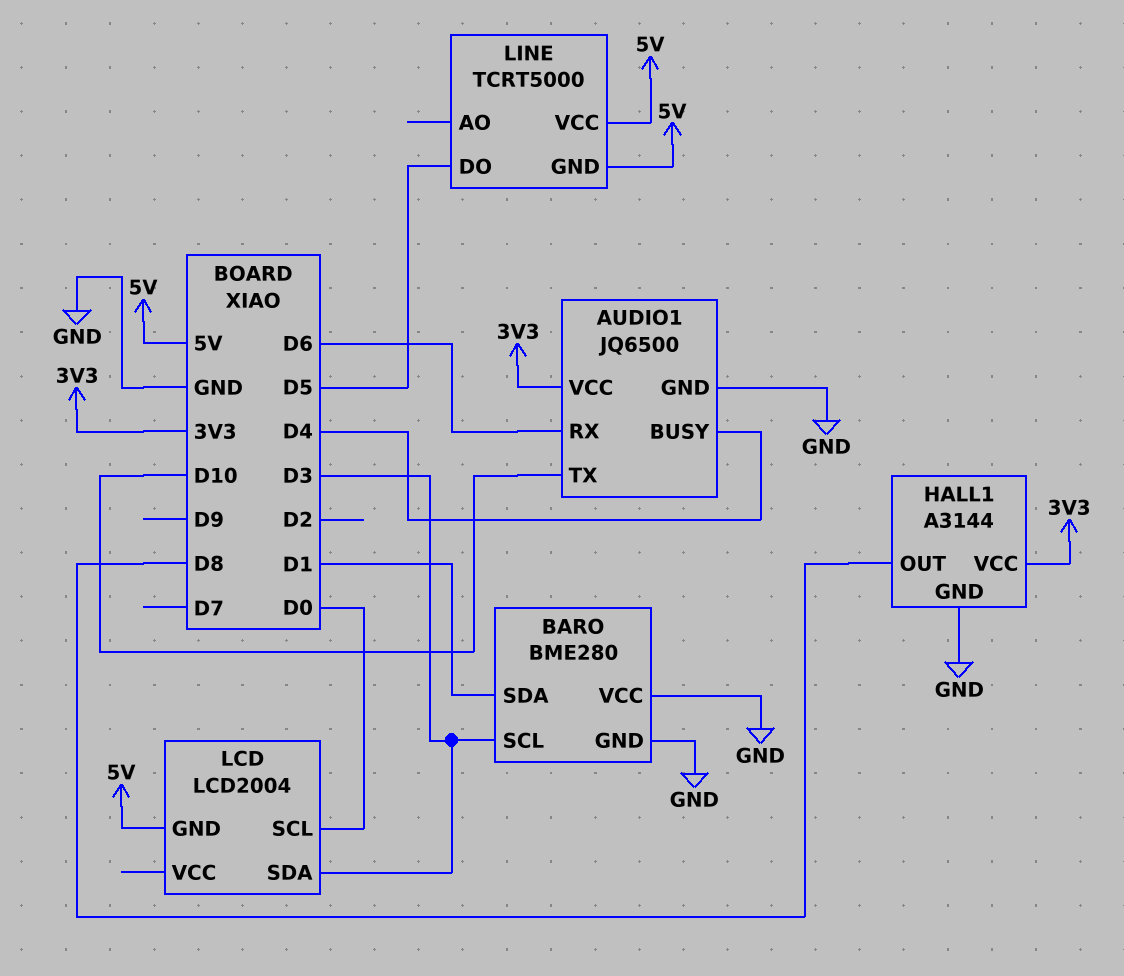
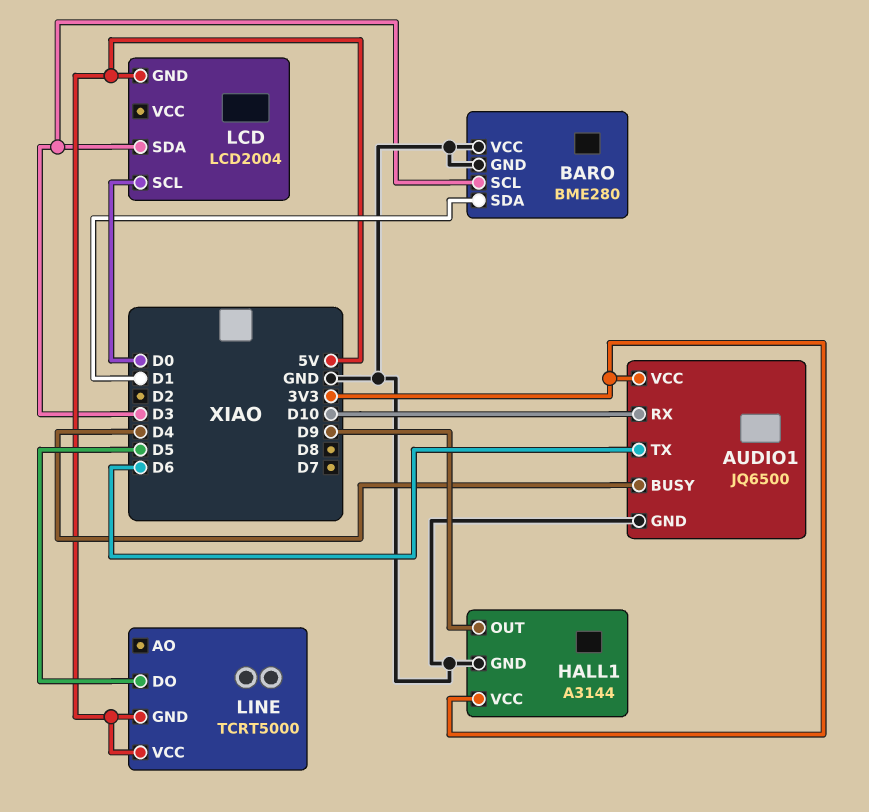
AUDIO1 pin RX: D6 -> D10
AUDIO1 pin TX: D10 -> D6
HALL1 pin OUT: D8 -> D9

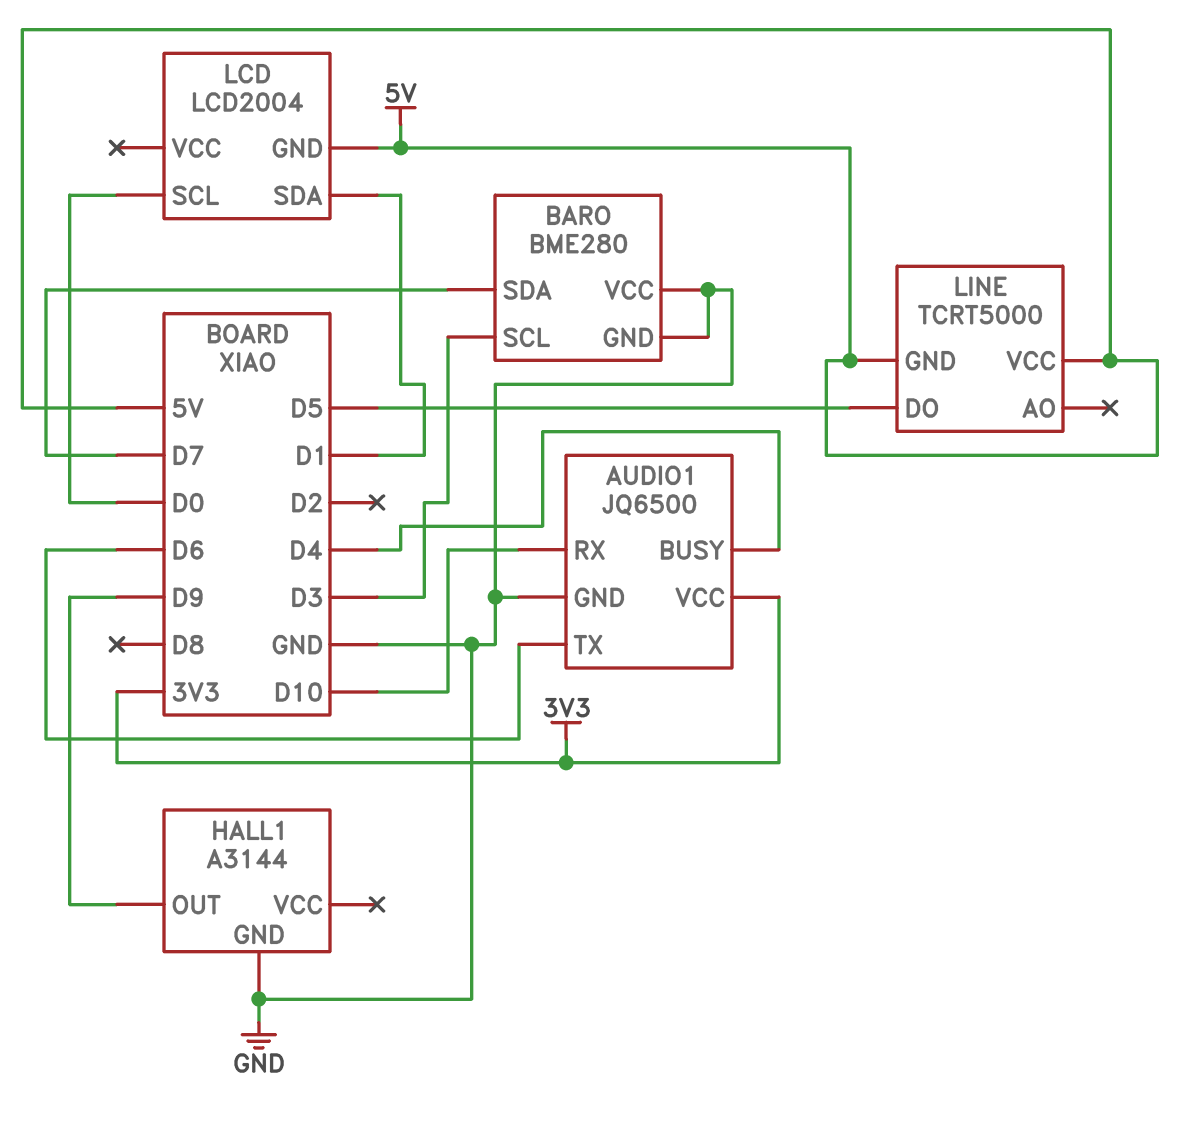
BARO pin SDA: D1 -> D7
HALL1 pin VCC: 3V3 -> none
LCD pin SDA: D3 -> D1

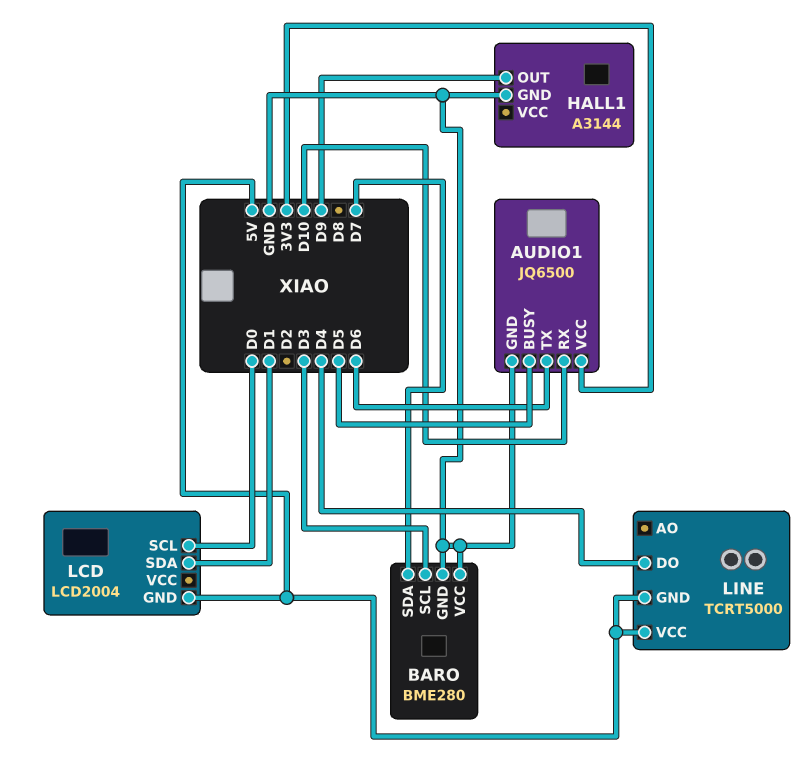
AUDIO1 pin BUSY: D4 -> D5
LINE pin DO: D5 -> D4

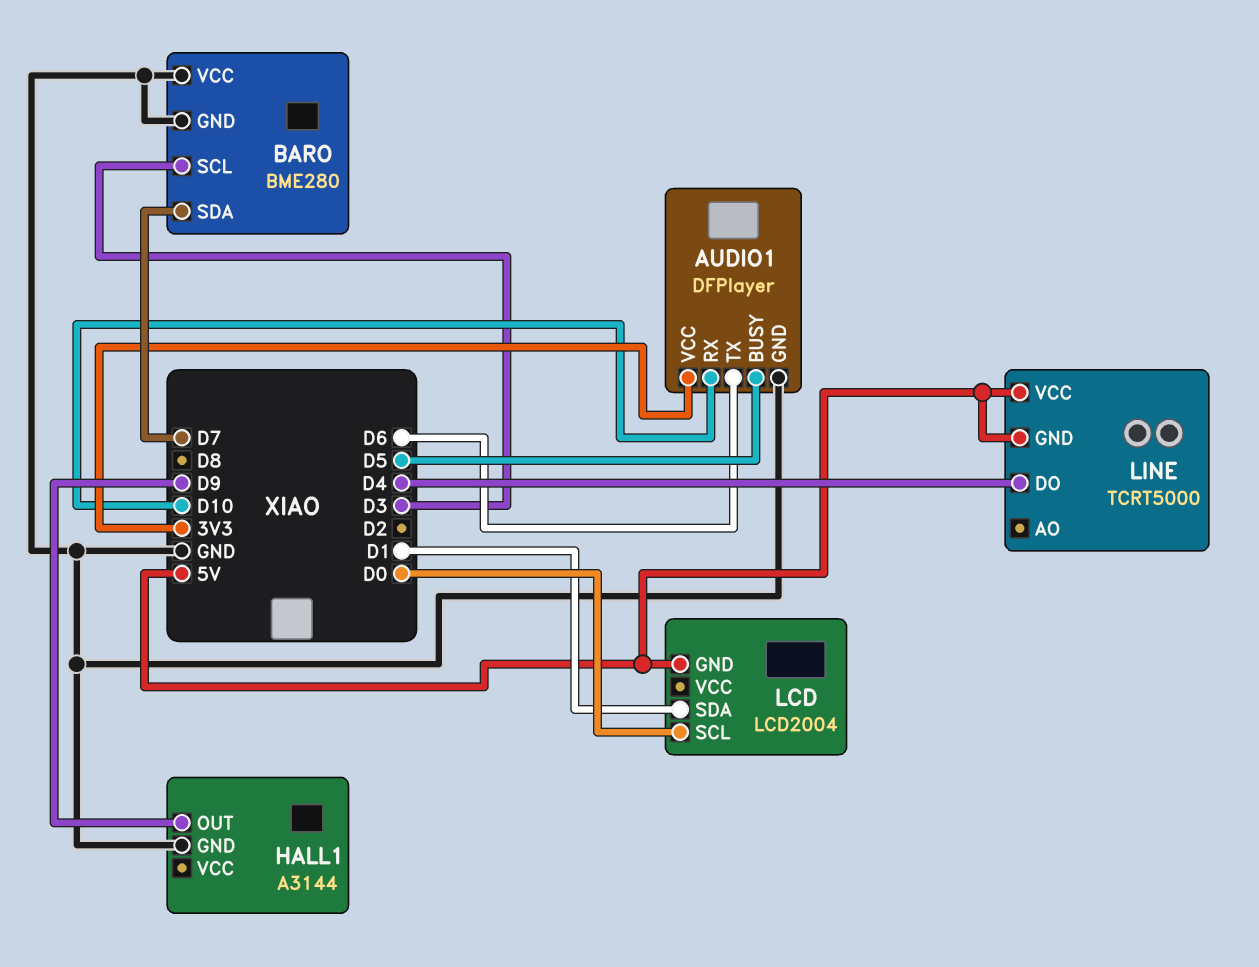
AUDIO1: JQ6500 -> DFPlayer

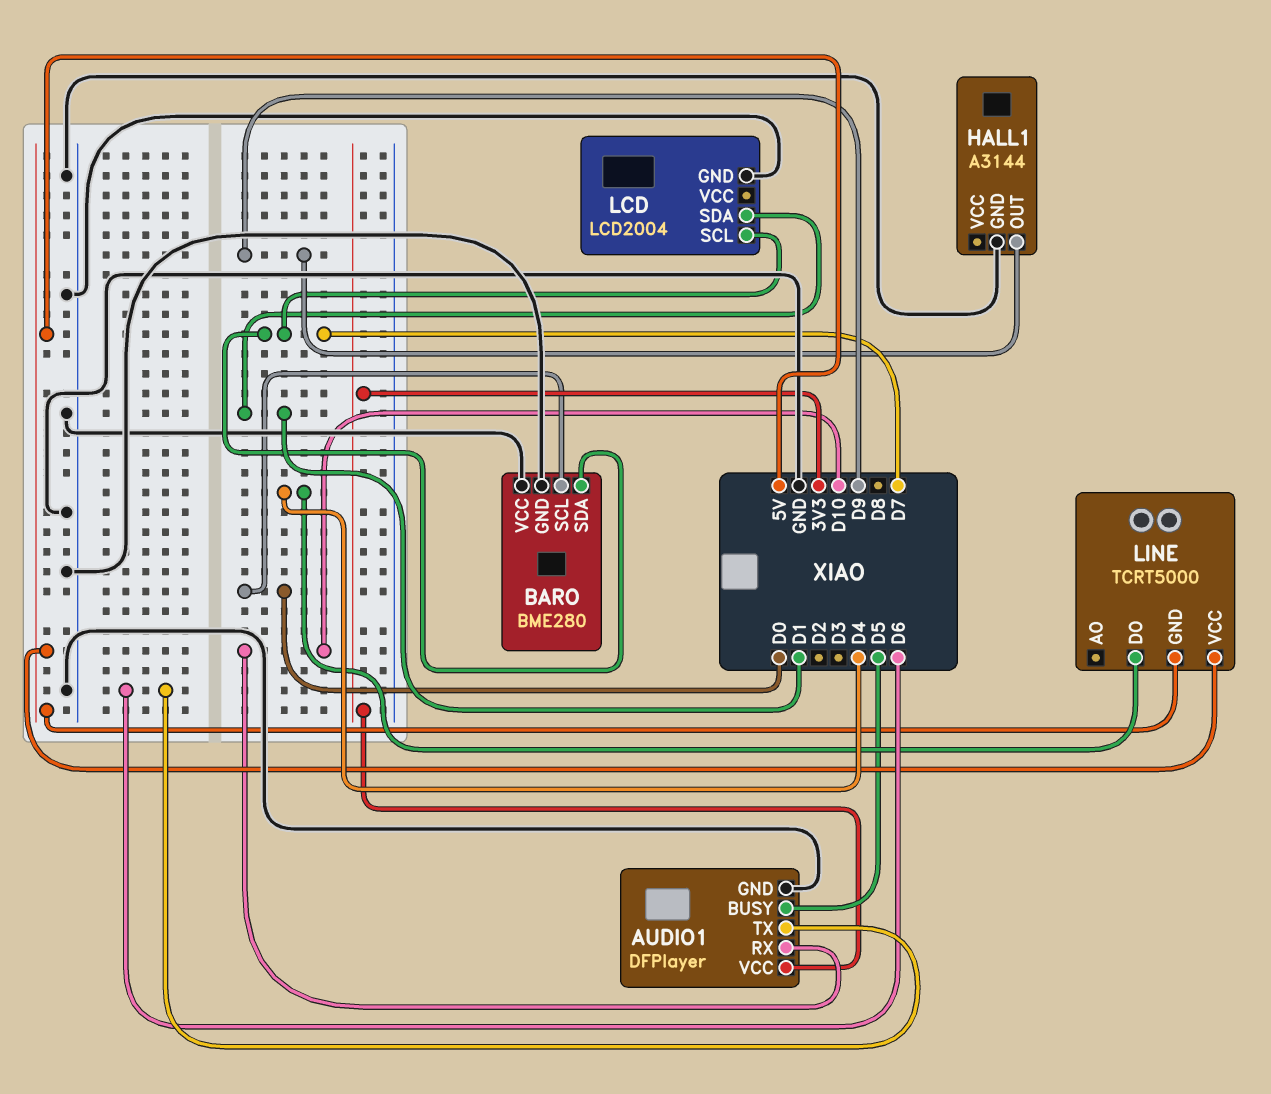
BARO pin SCL: D3 -> D0
LCD pin GND: 5V -> GND
LCD pin SCL: D0 -> D7

